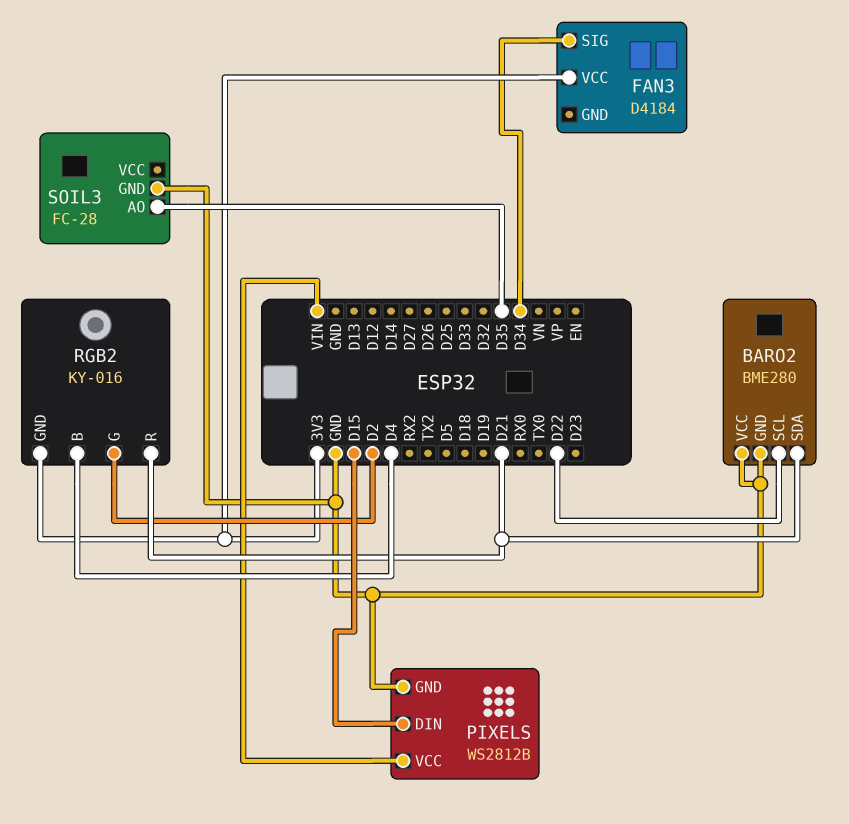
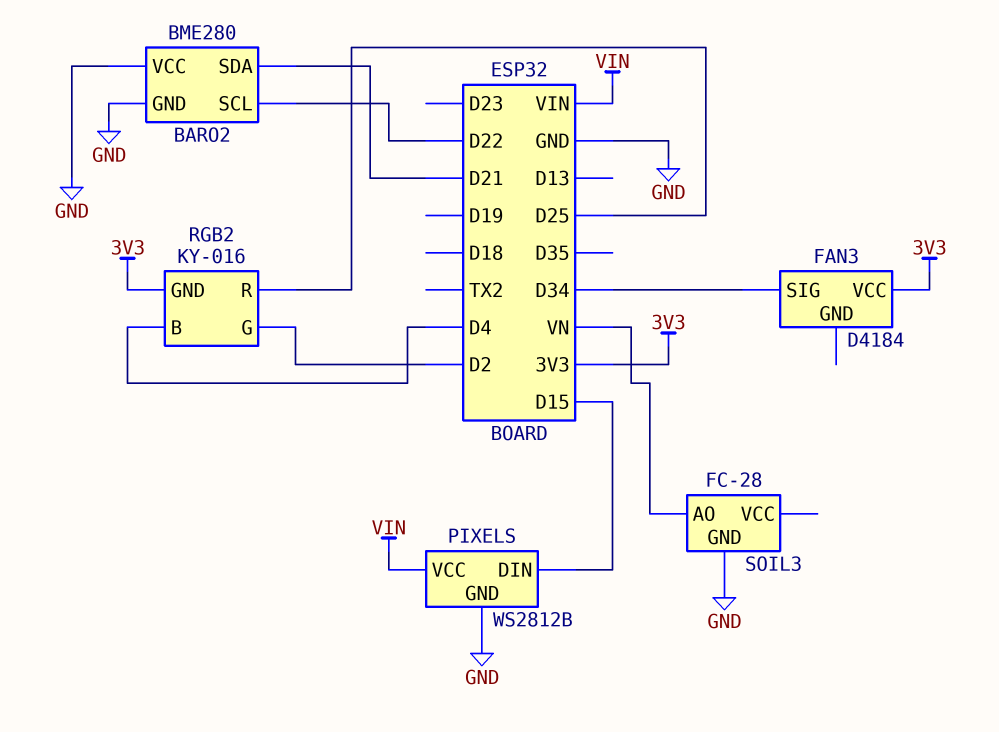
RGB2 pin R: D21 -> D25
SOIL3 pin AO: D35 -> VN

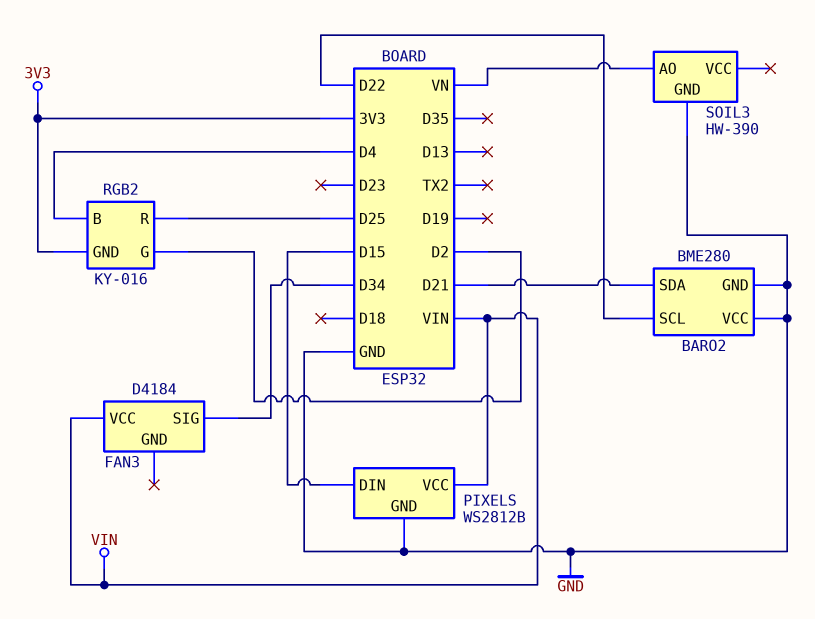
FAN3 pin VCC: 3V3 -> VIN
SOIL3: FC-28 -> HW-390

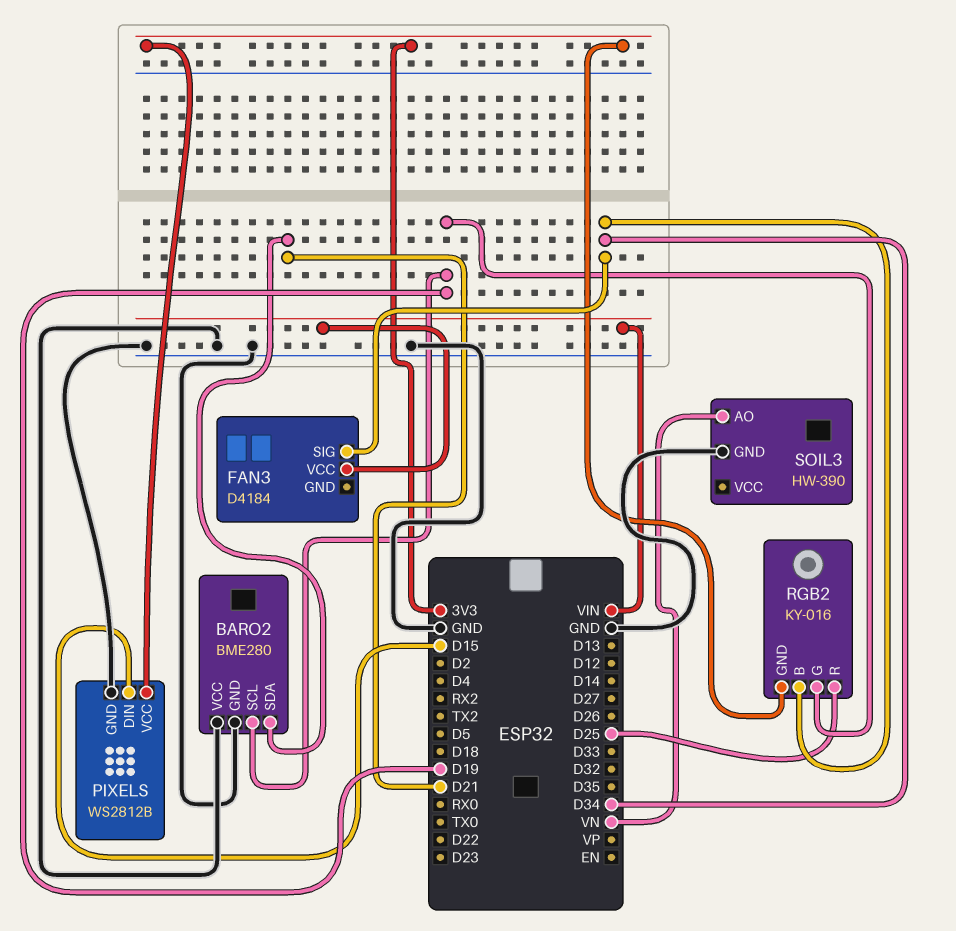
BARO2 pin SCL: D22 -> D19
PIXELS pin VCC: VIN -> 3V3
RGB2 pin B: D4 -> D34
RGB2 pin G: D2 -> D19

